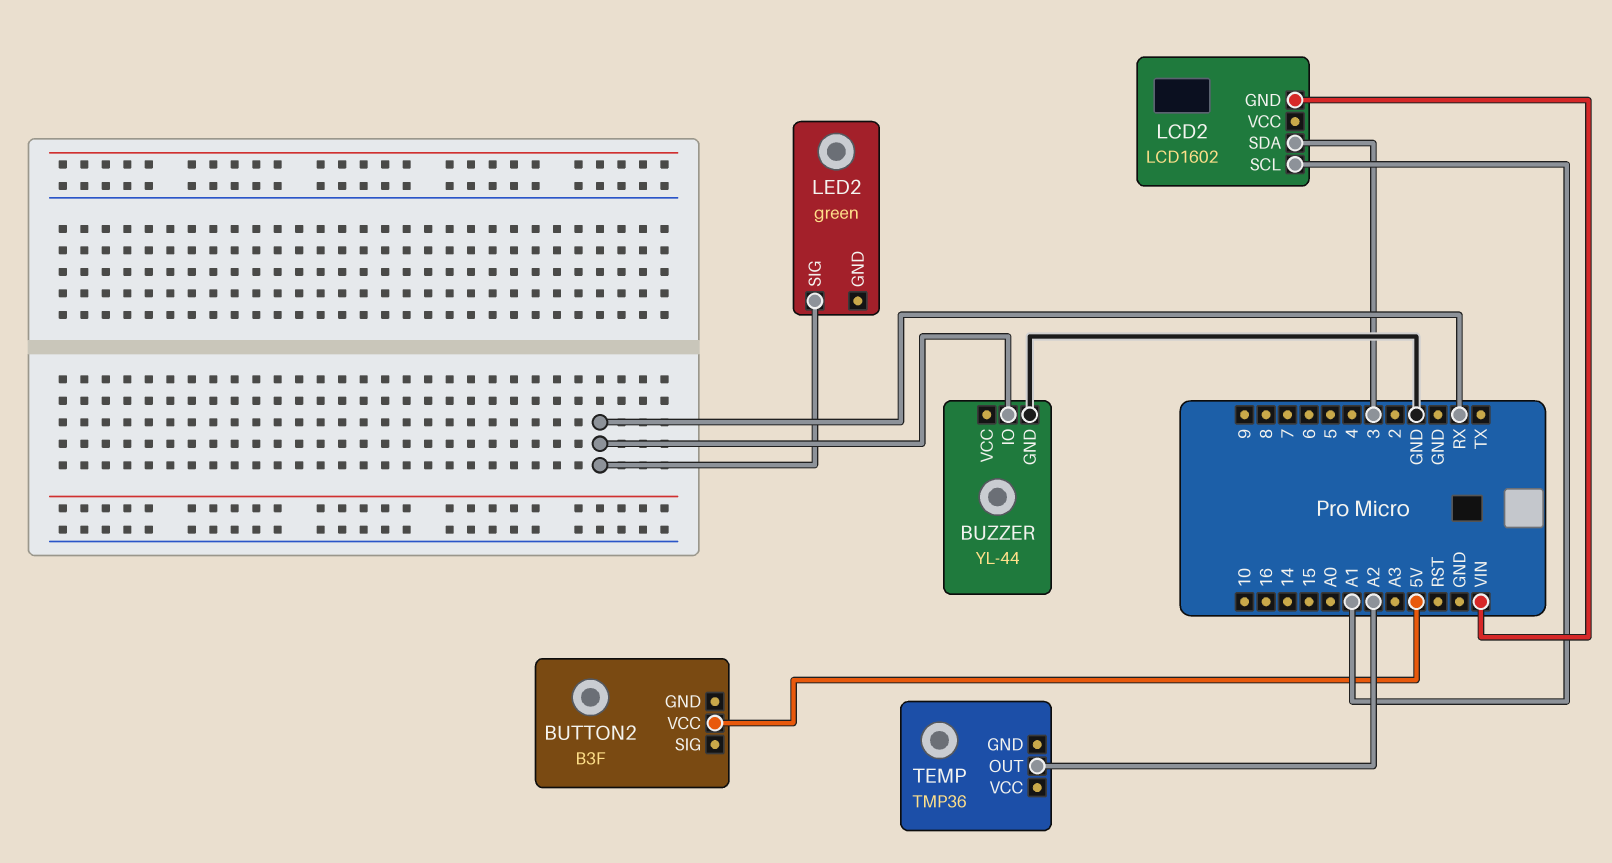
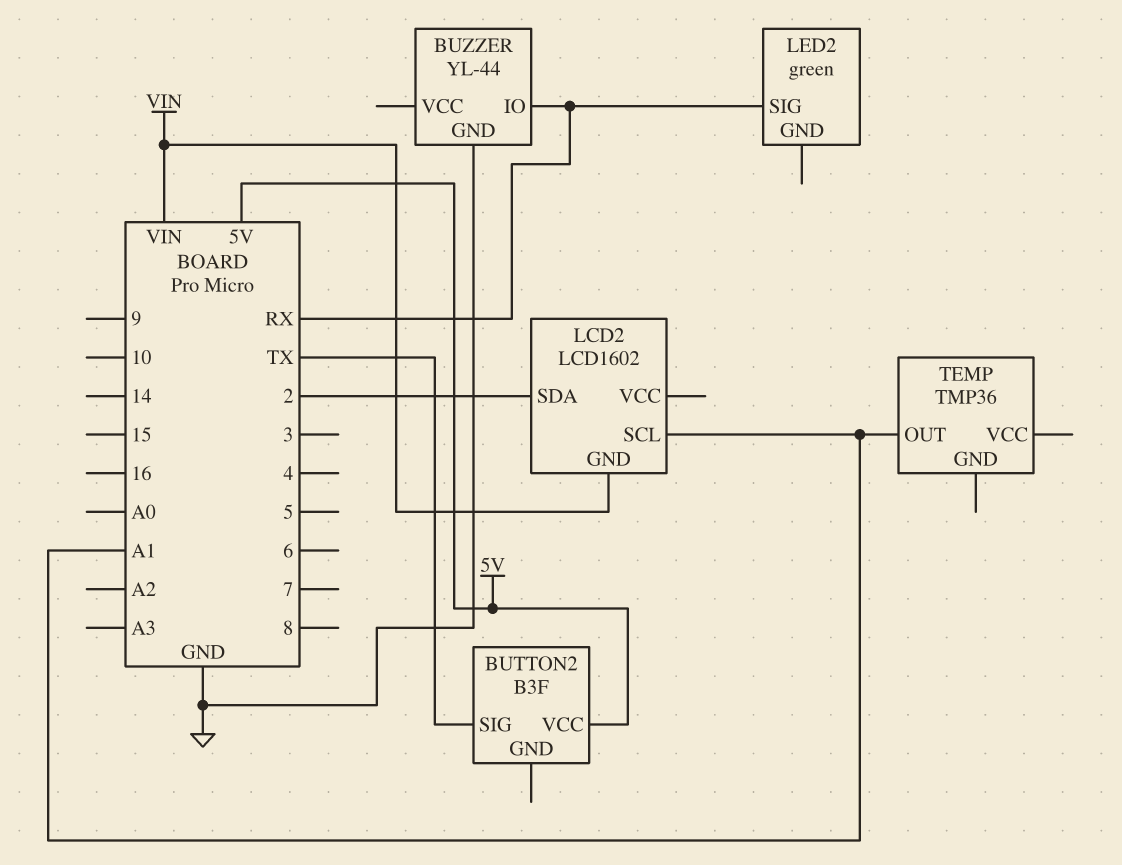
BUTTON2 pin SIG: none -> TX
LCD2 pin SDA: 3 -> 2
TEMP pin OUT: A2 -> A1

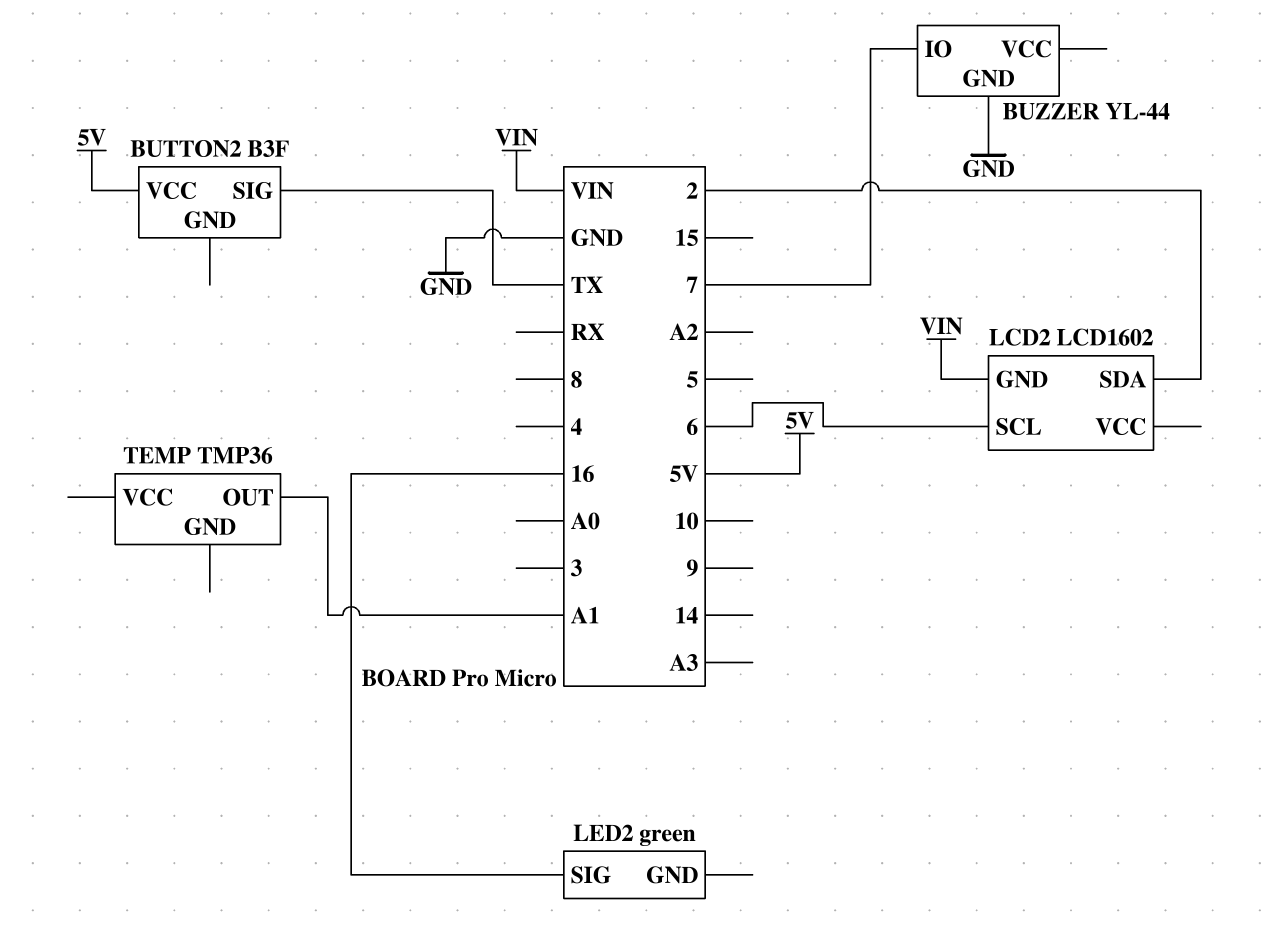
BUZZER pin IO: RX -> 7
LCD2 pin SCL: A1 -> 6
LED2 pin SIG: RX -> 16

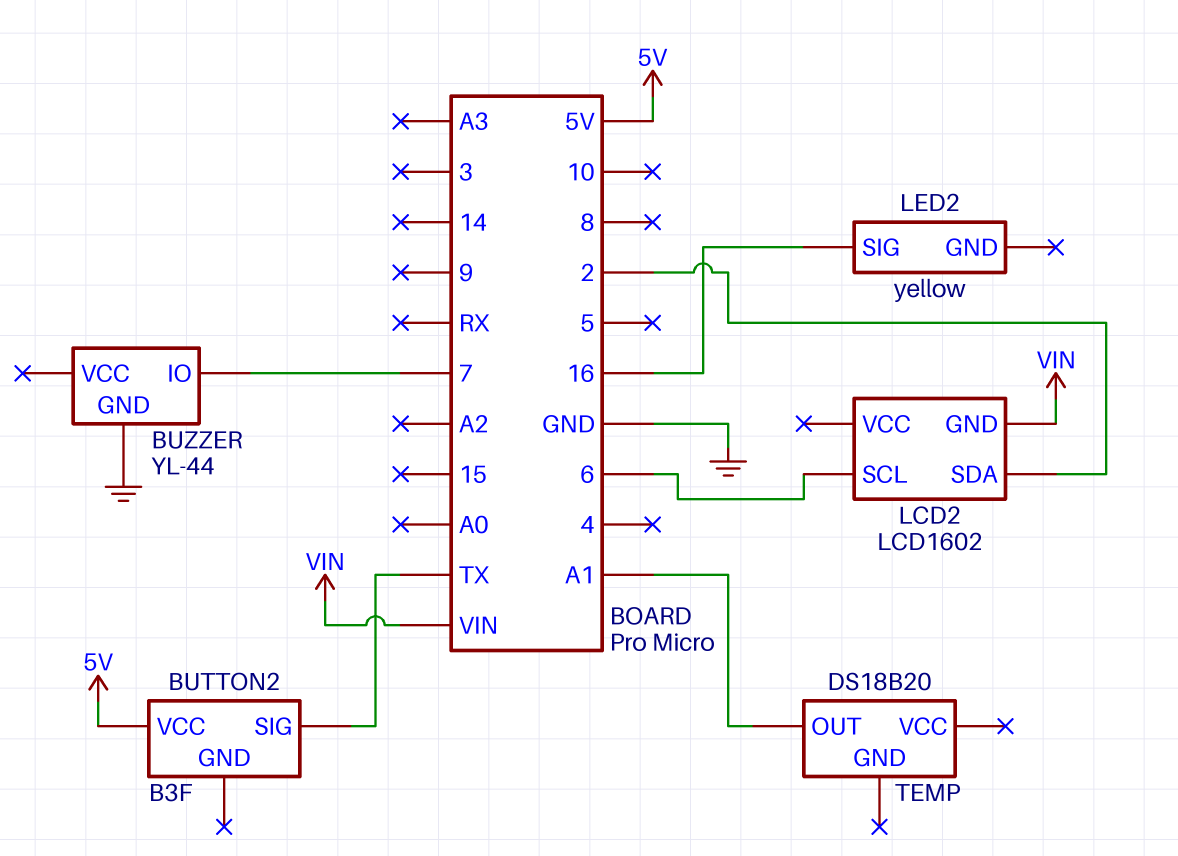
LED2: green -> yellow
TEMP: TMP36 -> DS18B20

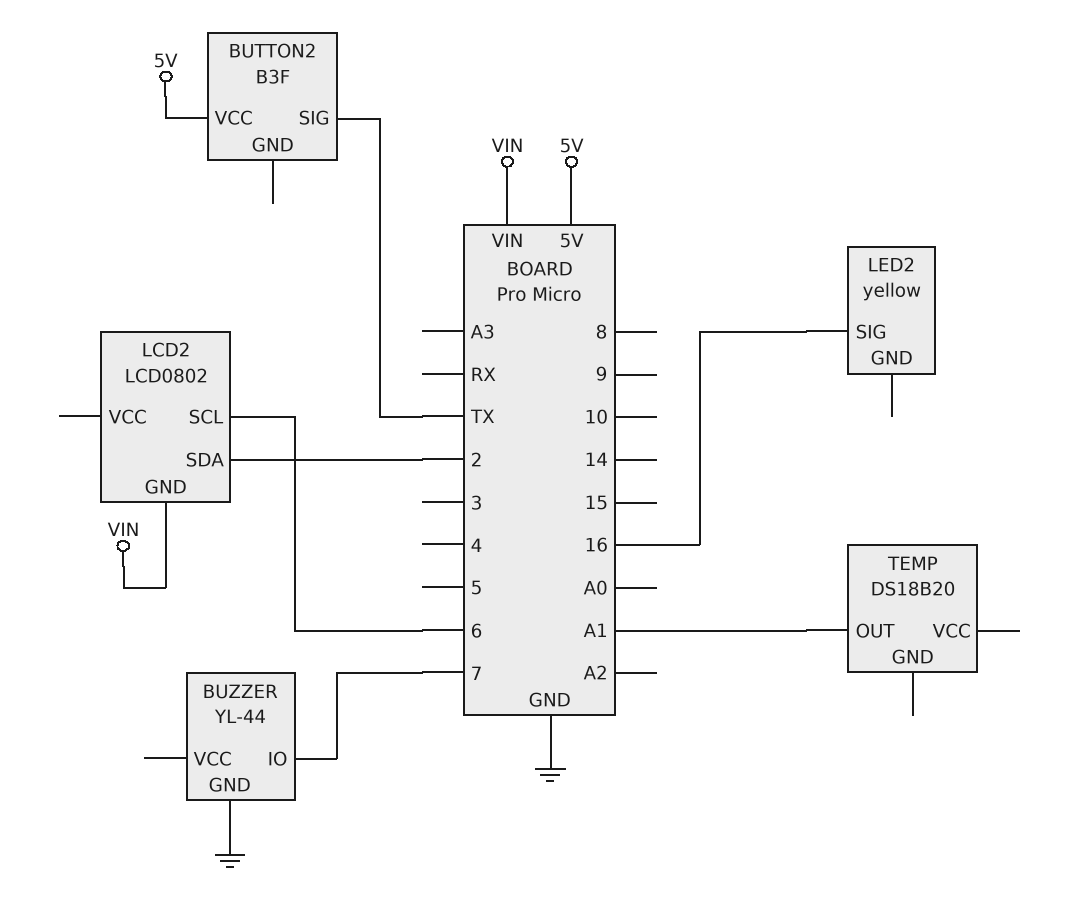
LCD2: LCD1602 -> LCD0802

